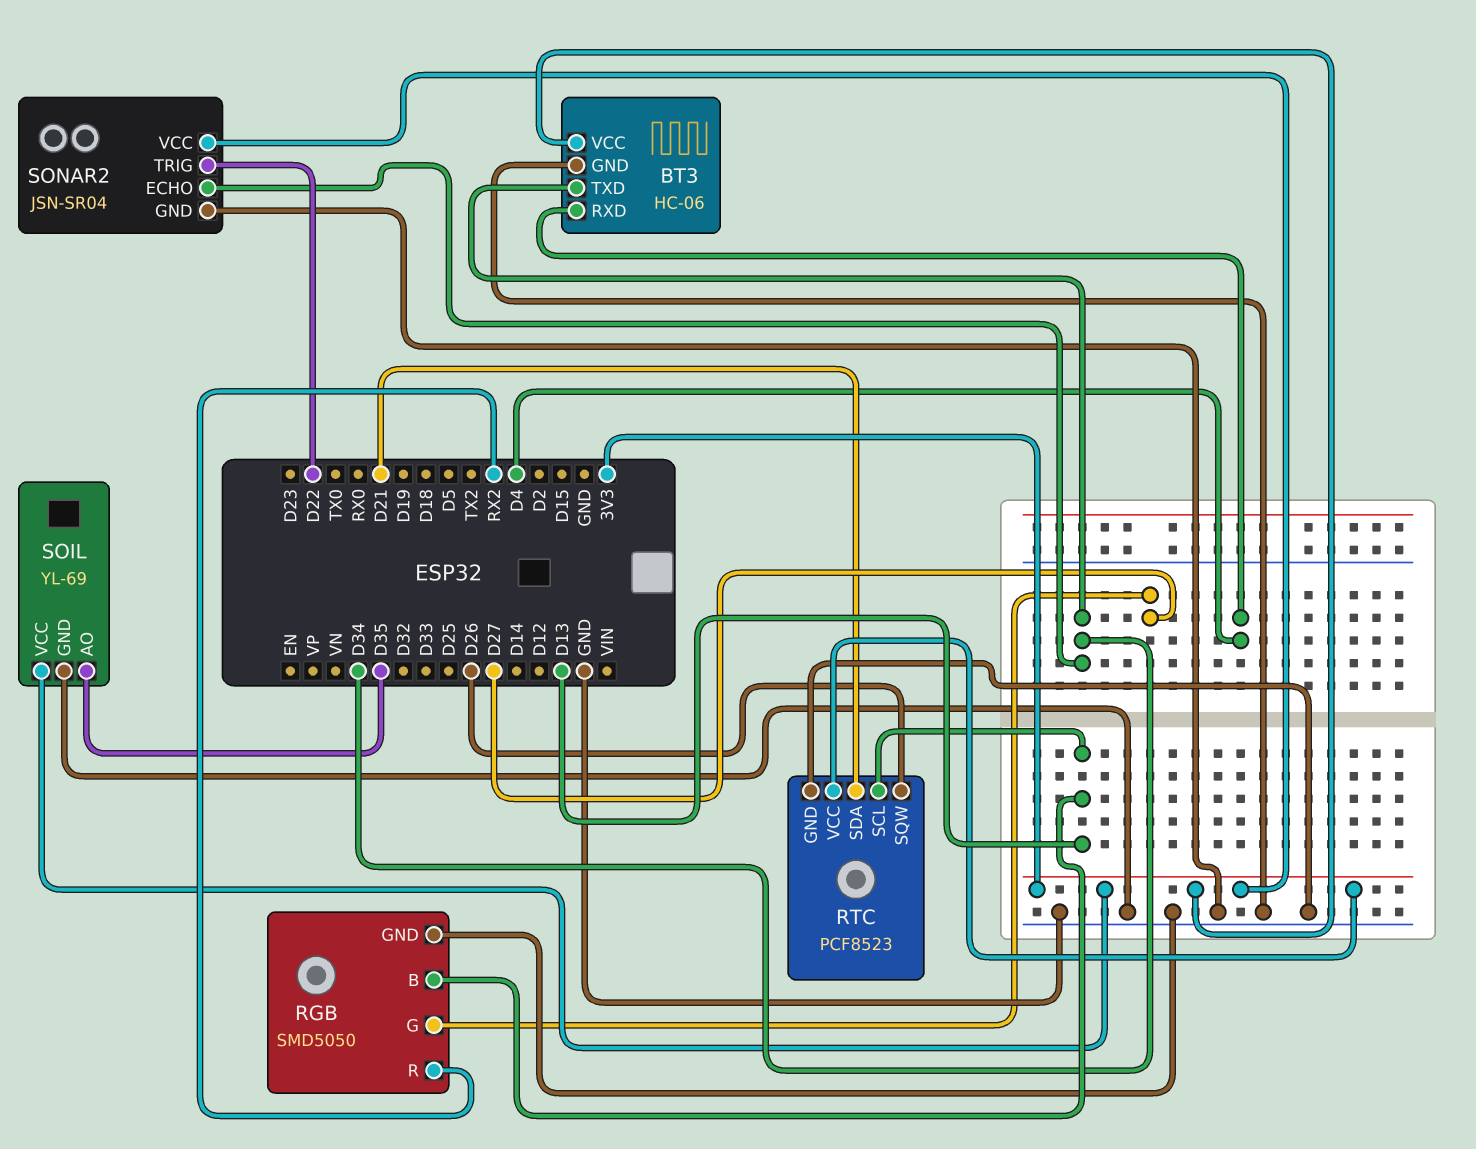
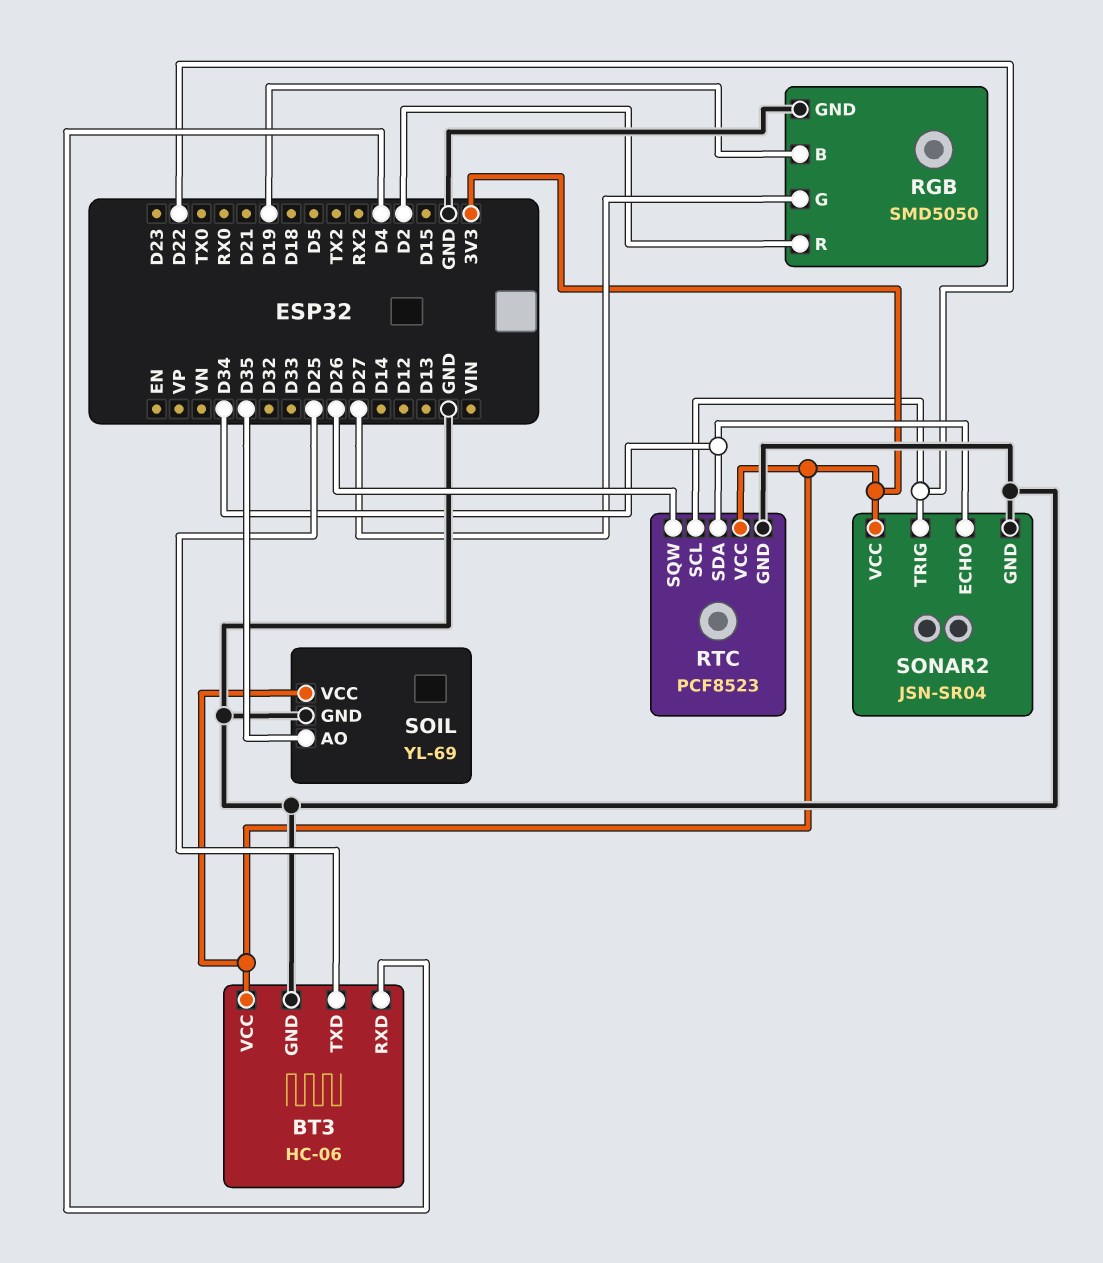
BT3 pin TXD: D34 -> D25
RGB pin B: D13 -> D19
RGB pin R: RX2 -> D2
RTC pin SCL: D13 -> D22
RTC pin SDA: D21 -> D34

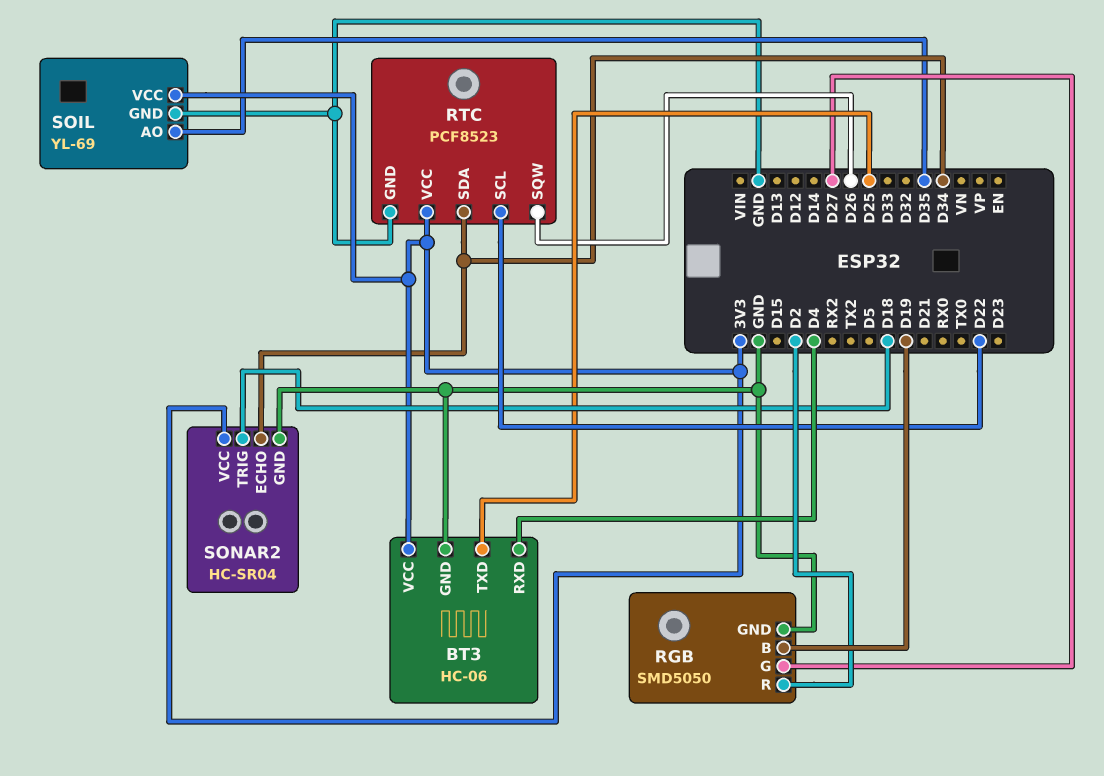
SONAR2: JSN-SR04 -> HC-SR04
SONAR2 pin TRIG: D22 -> D18

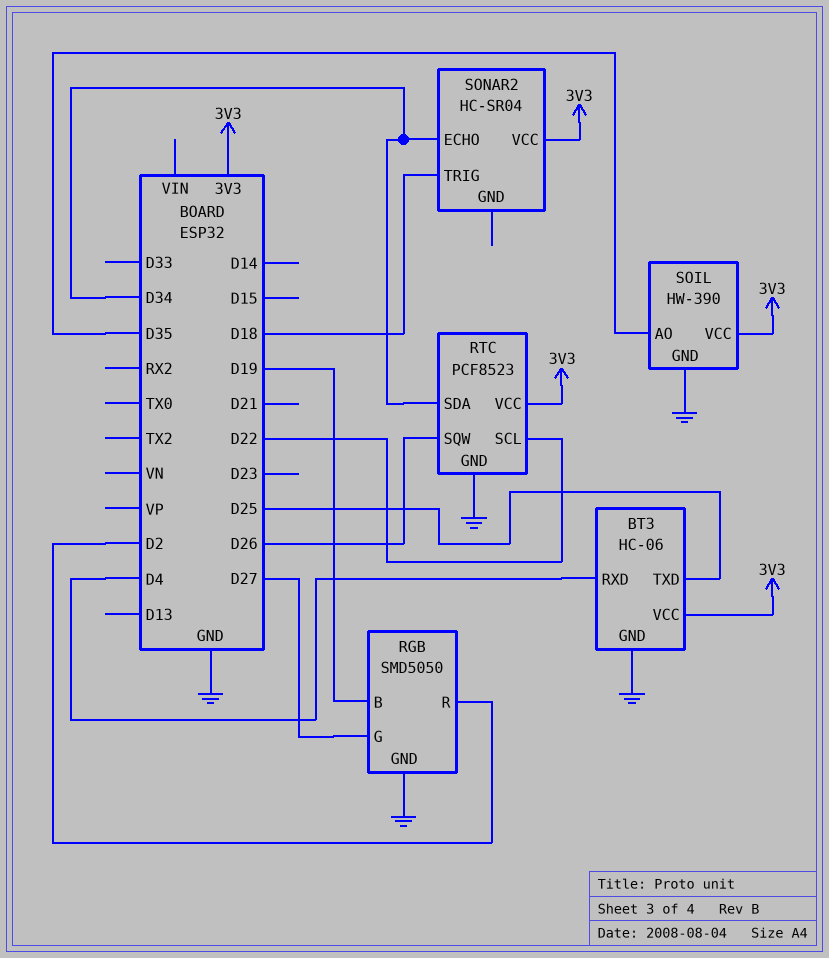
SOIL: YL-69 -> HW-390
SONAR2 pin GND: GND -> none

